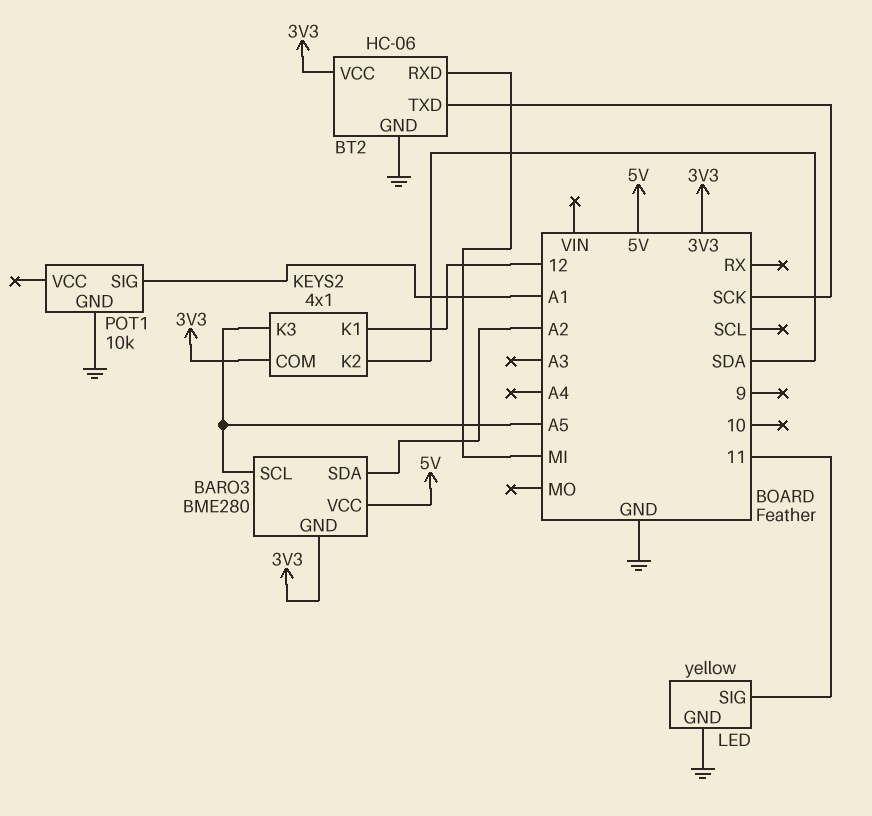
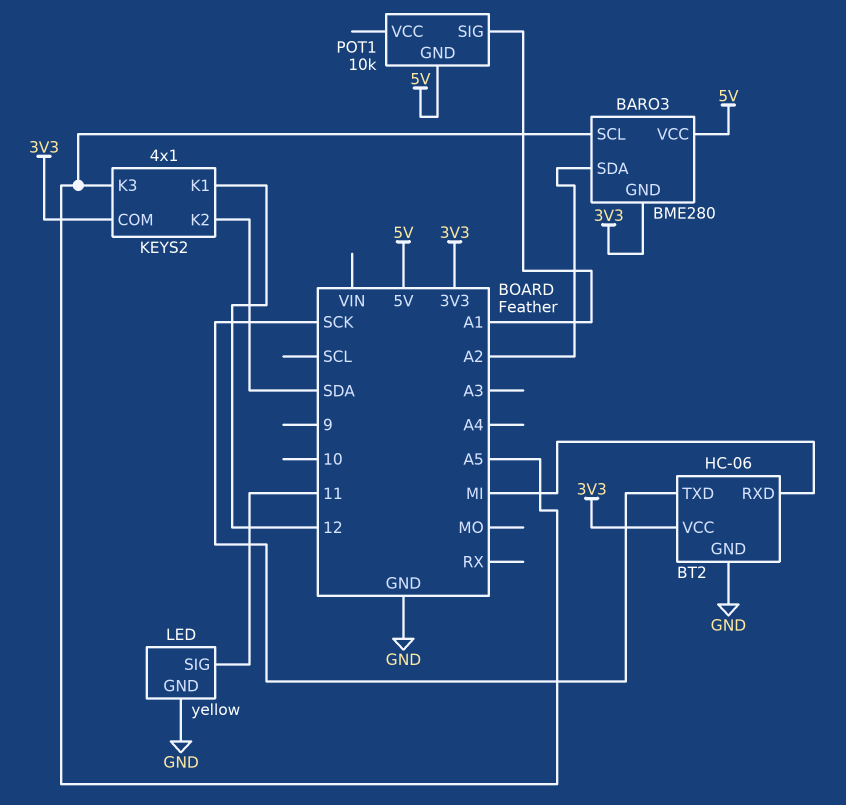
POT1 pin GND: GND -> 5V

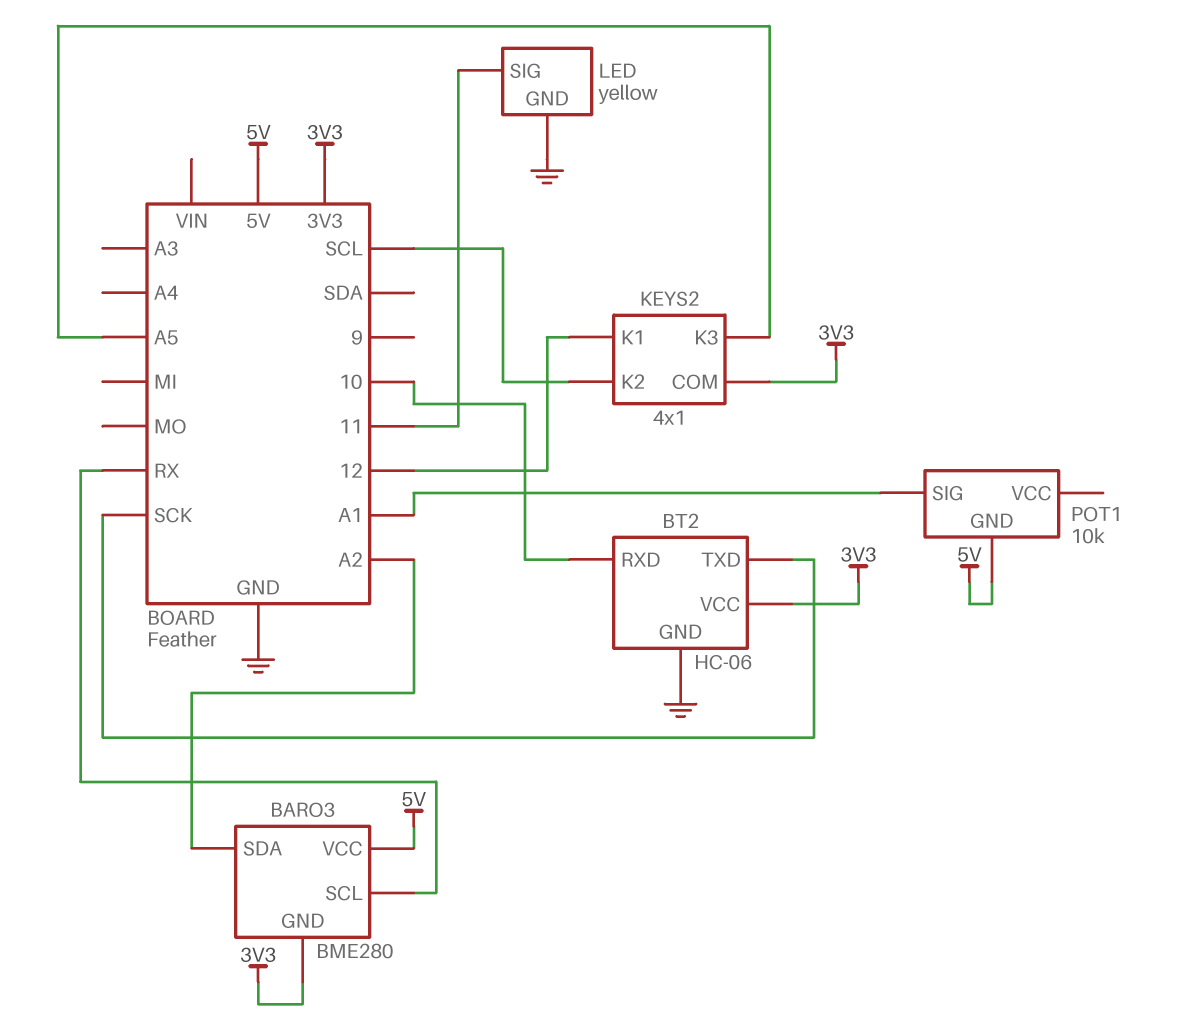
BARO3 pin SCL: A5 -> RX
BT2 pin RXD: MI -> 10
KEYS2 pin K2: SDA -> SCL

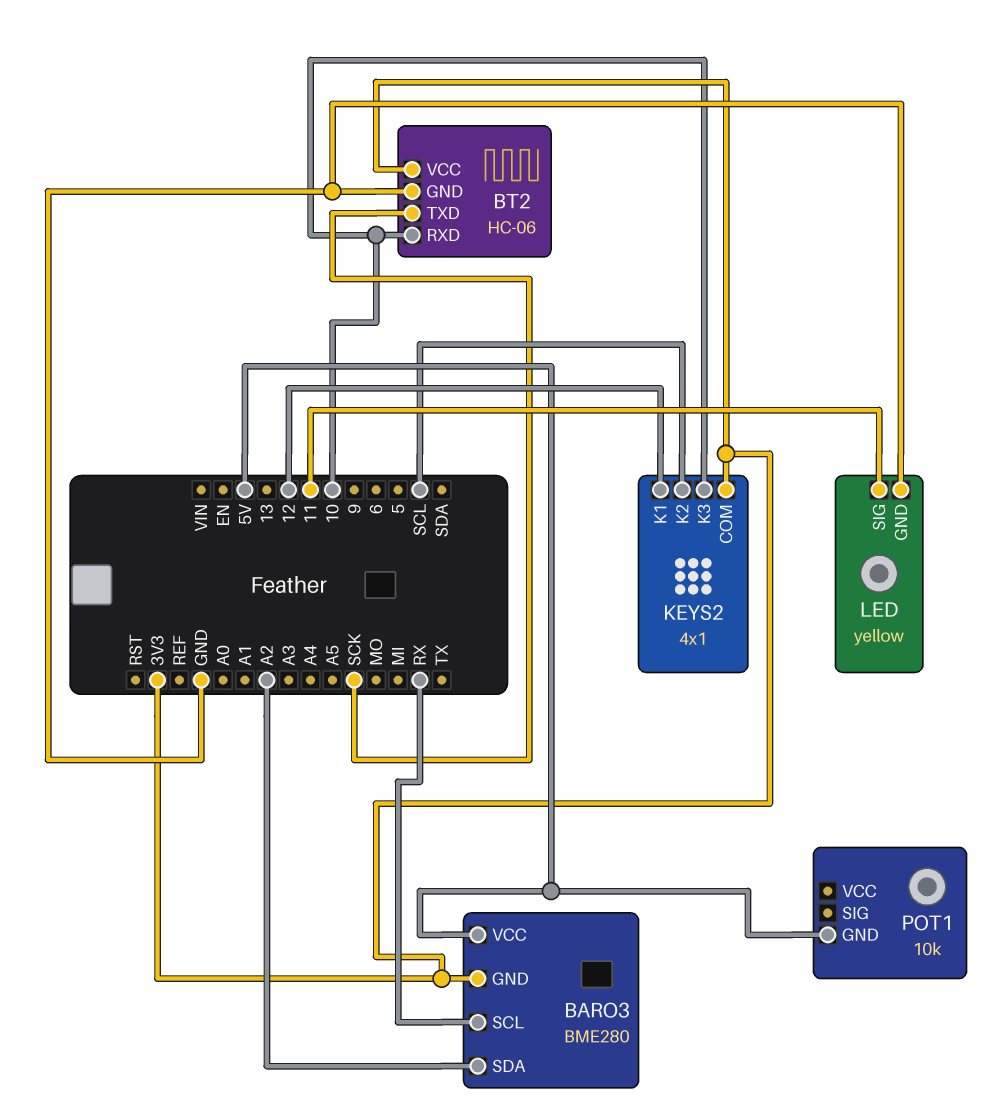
KEYS2 pin K3: A5 -> 10
POT1 pin SIG: A1 -> none

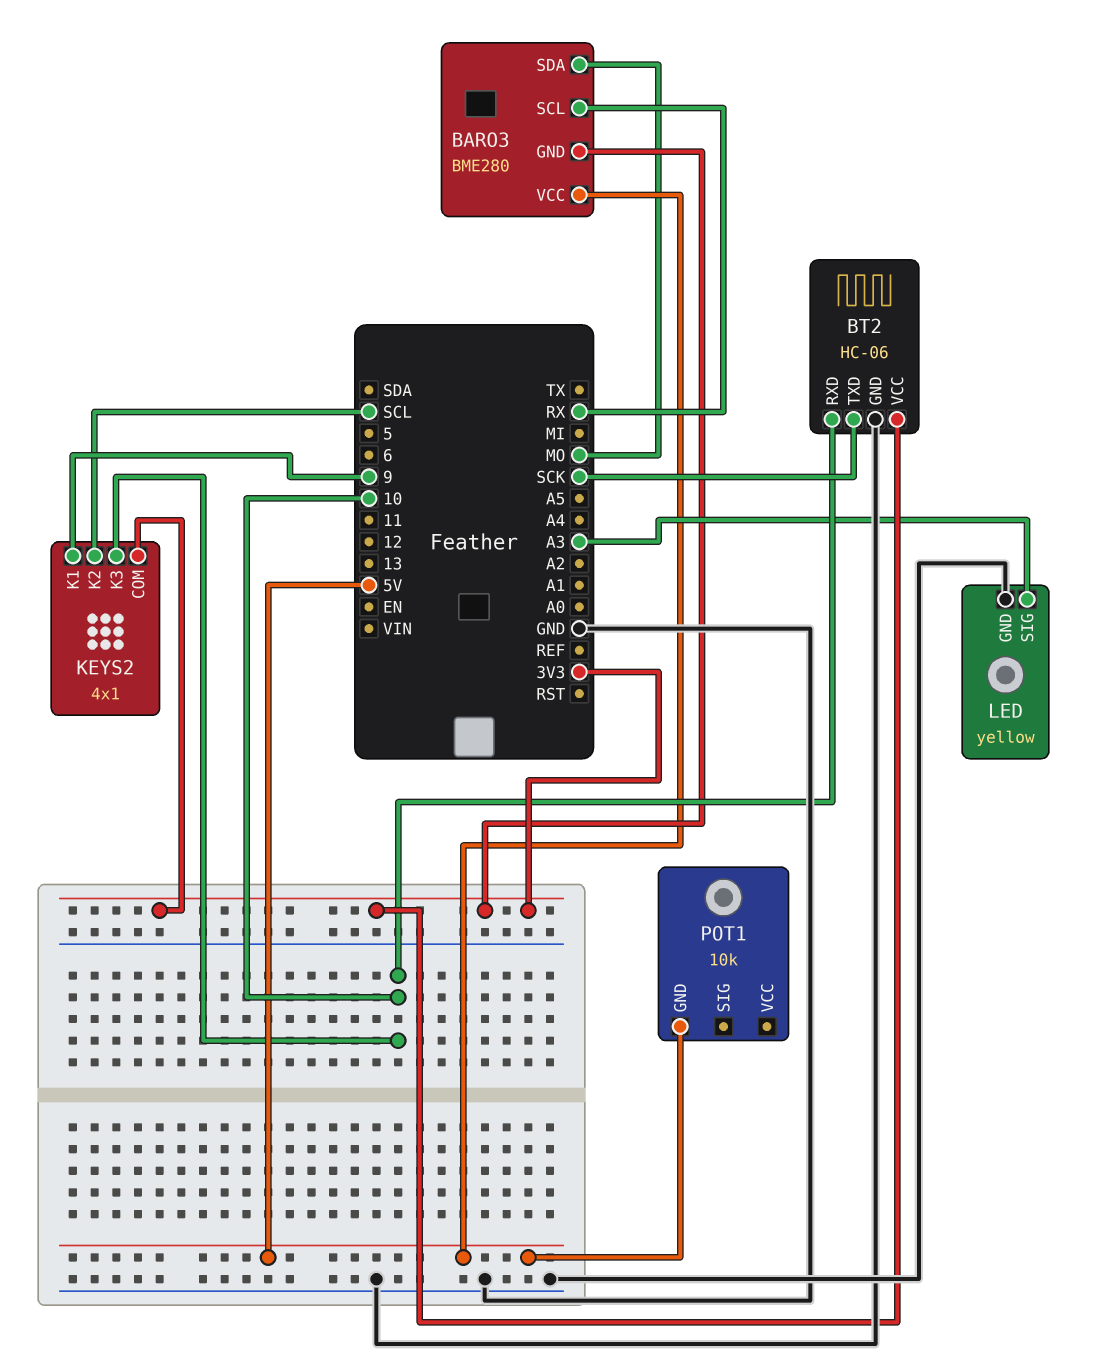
BARO3 pin SDA: A2 -> MO
KEYS2 pin K1: 12 -> 9
LED pin SIG: 11 -> A3

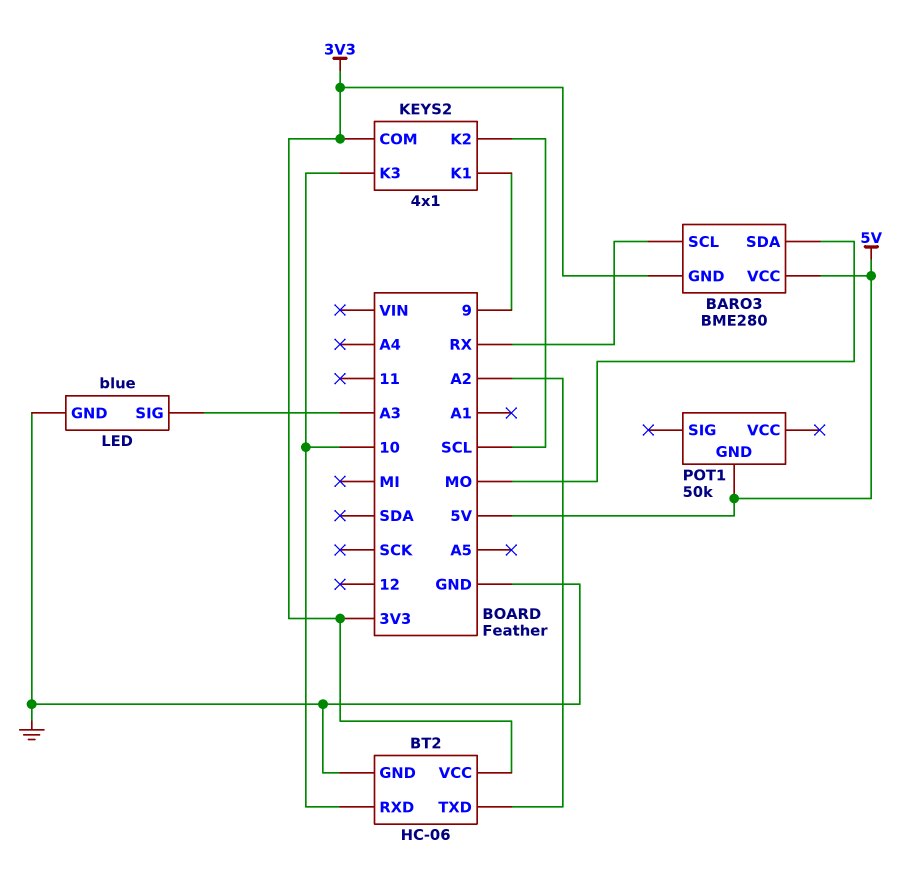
BT2 pin TXD: SCK -> A2
LED: yellow -> blue
POT1: 10k -> 50k

